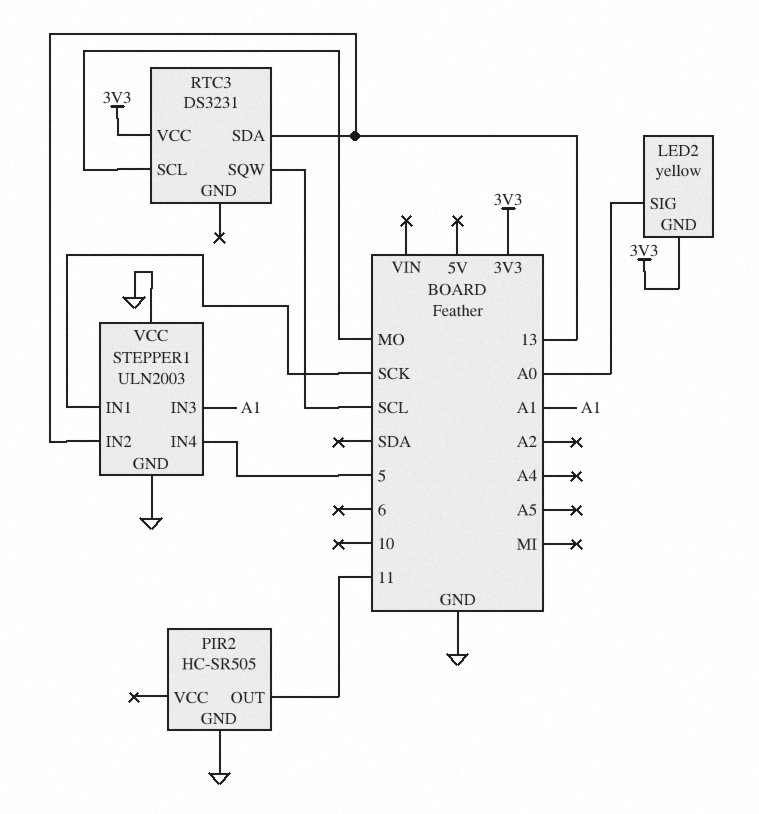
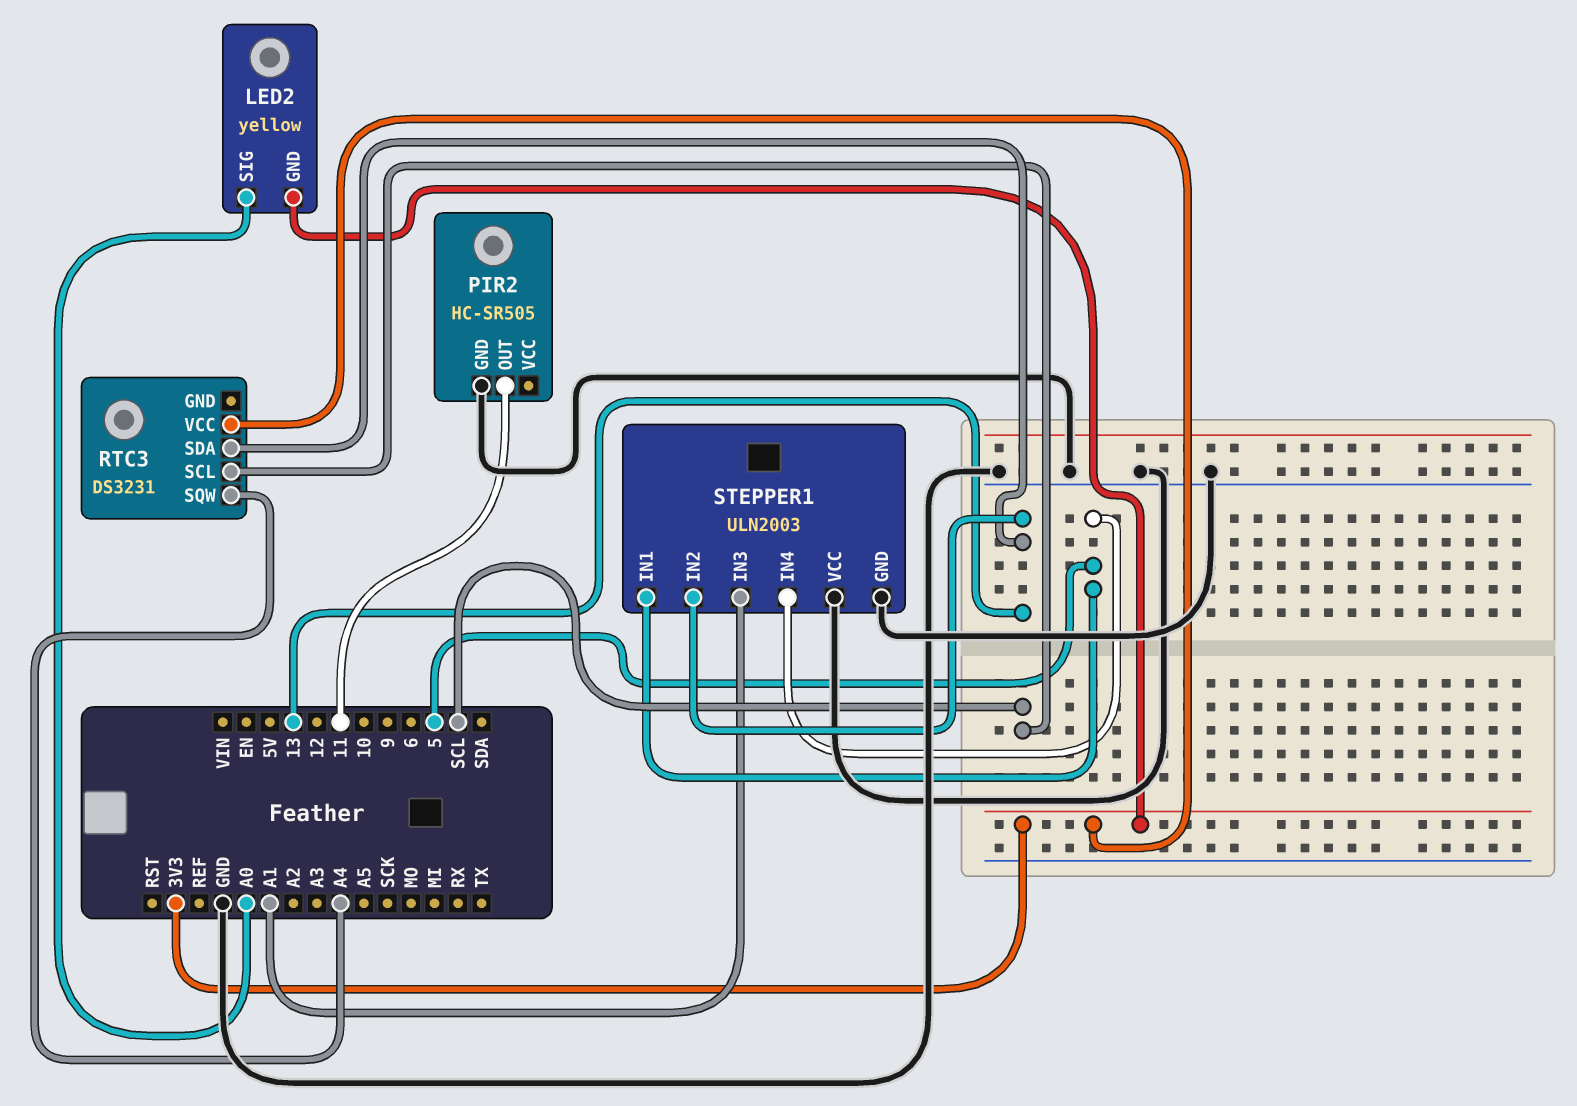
RTC3 pin SCL: MO -> SCL
RTC3 pin SQW: SCL -> A4
STEPPER1 pin IN1: SCK -> 5

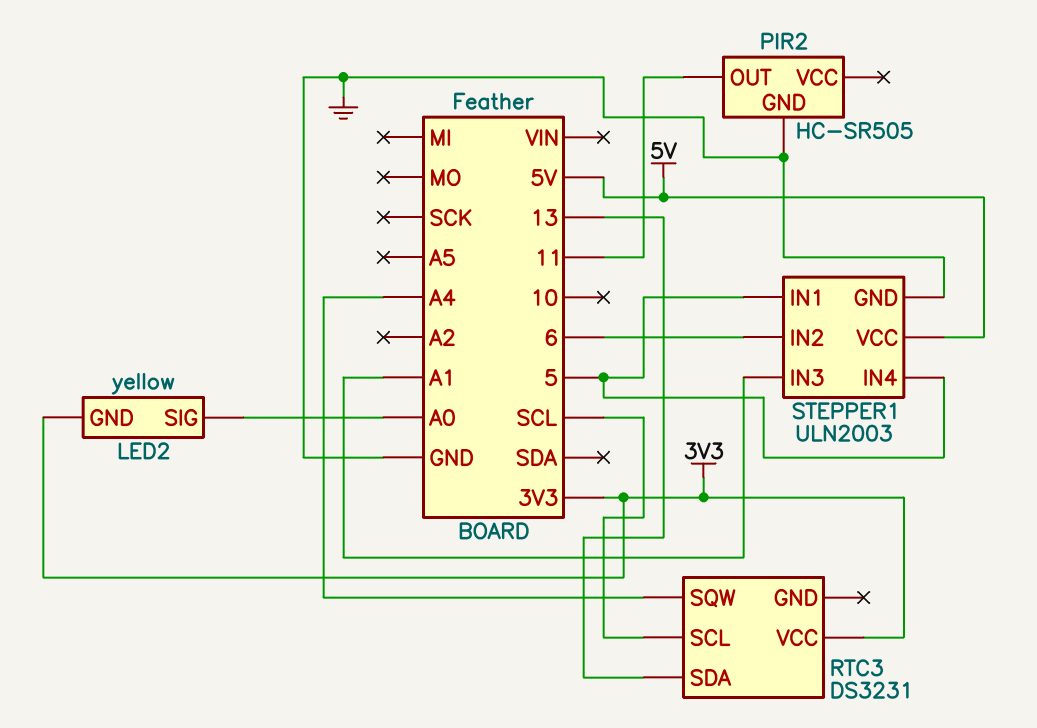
STEPPER1 pin IN2: 13 -> 6
STEPPER1 pin VCC: GND -> 5V

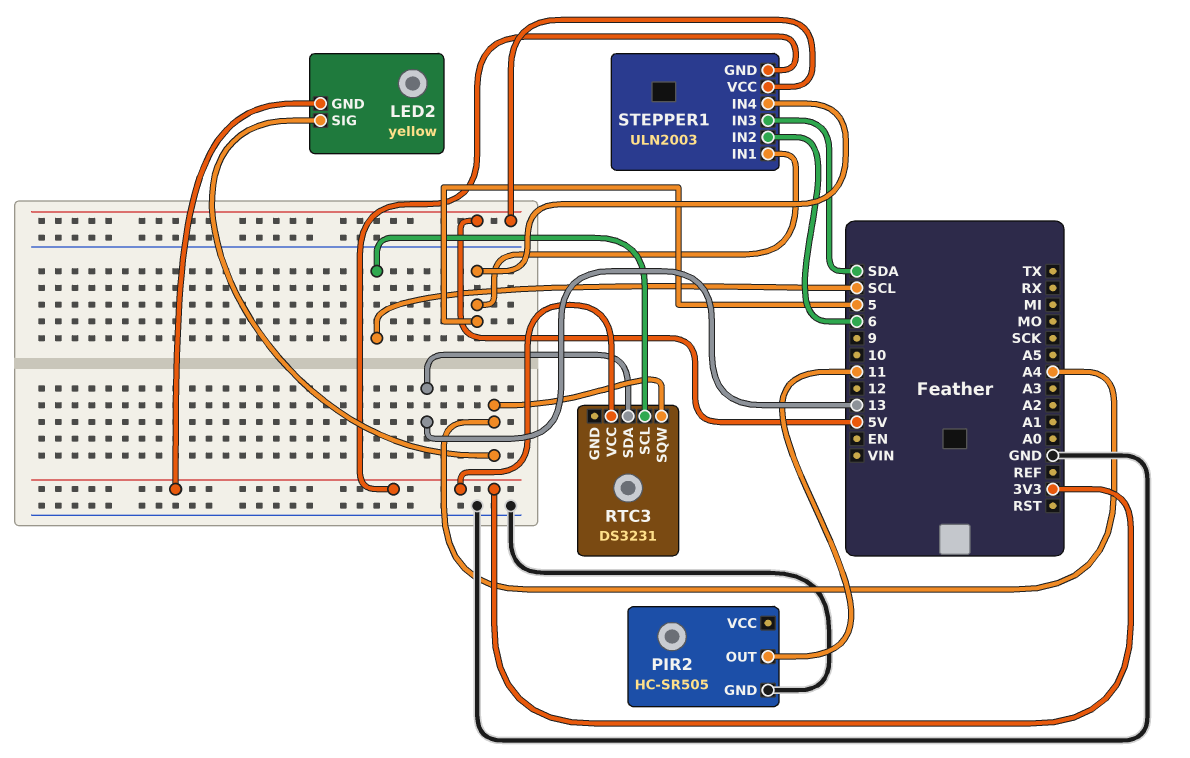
LED2 pin SIG: A0 -> A4
STEPPER1 pin GND: GND -> 3V3
STEPPER1 pin IN3: A1 -> SDA

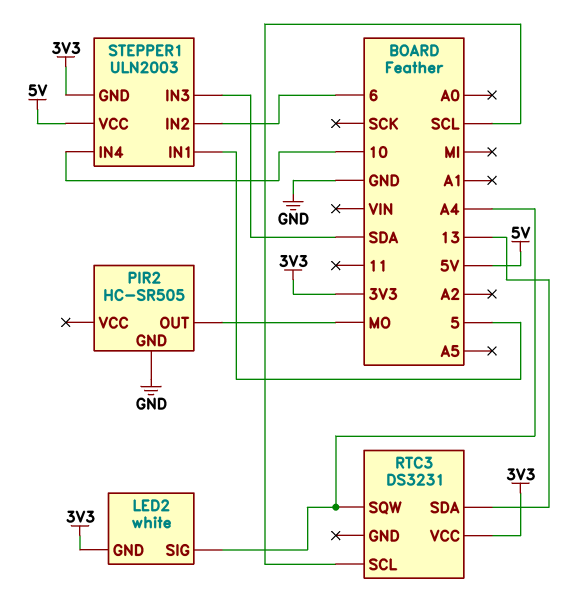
LED2: yellow -> white
PIR2 pin OUT: 11 -> MO
STEPPER1 pin IN4: 5 -> 10

